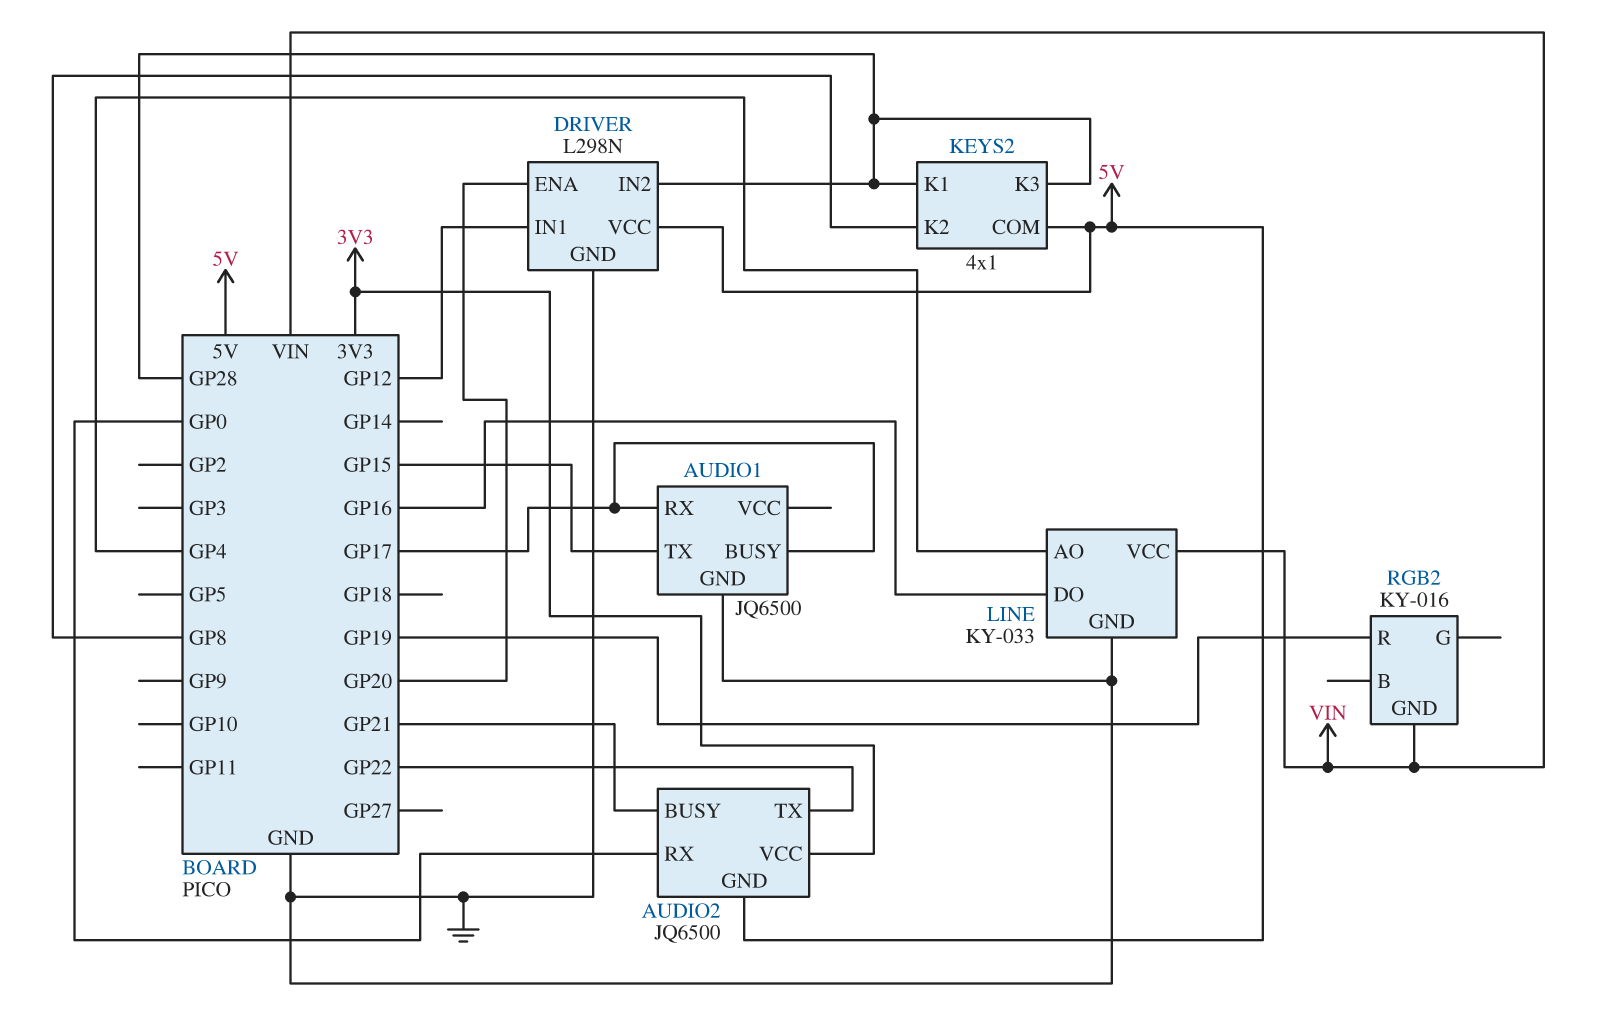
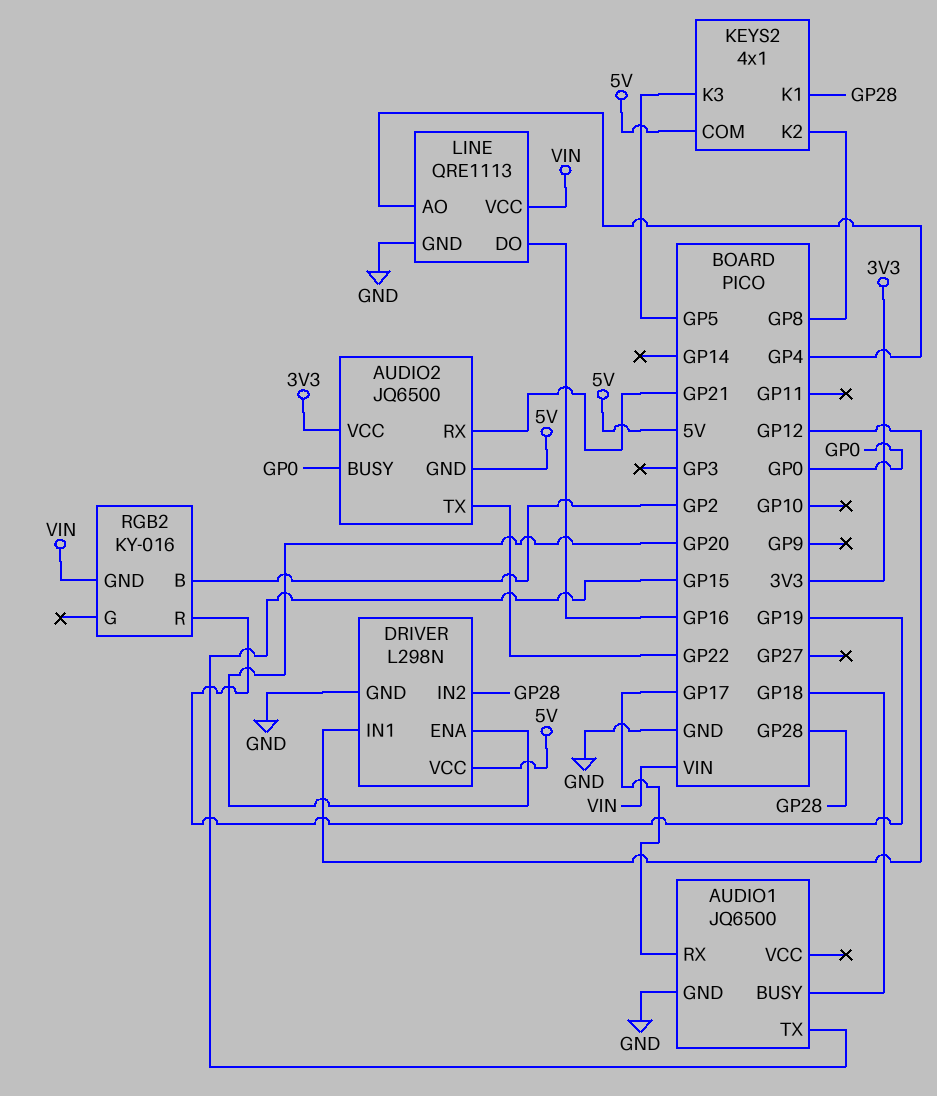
AUDIO1 pin BUSY: GP17 -> GP18
AUDIO2 pin BUSY: GP21 -> GP0
AUDIO2 pin RX: GP0 -> GP21
KEYS2 pin K3: GP28 -> GP5
LINE: KY-033 -> QRE1113
RGB2 pin B: none -> GP2

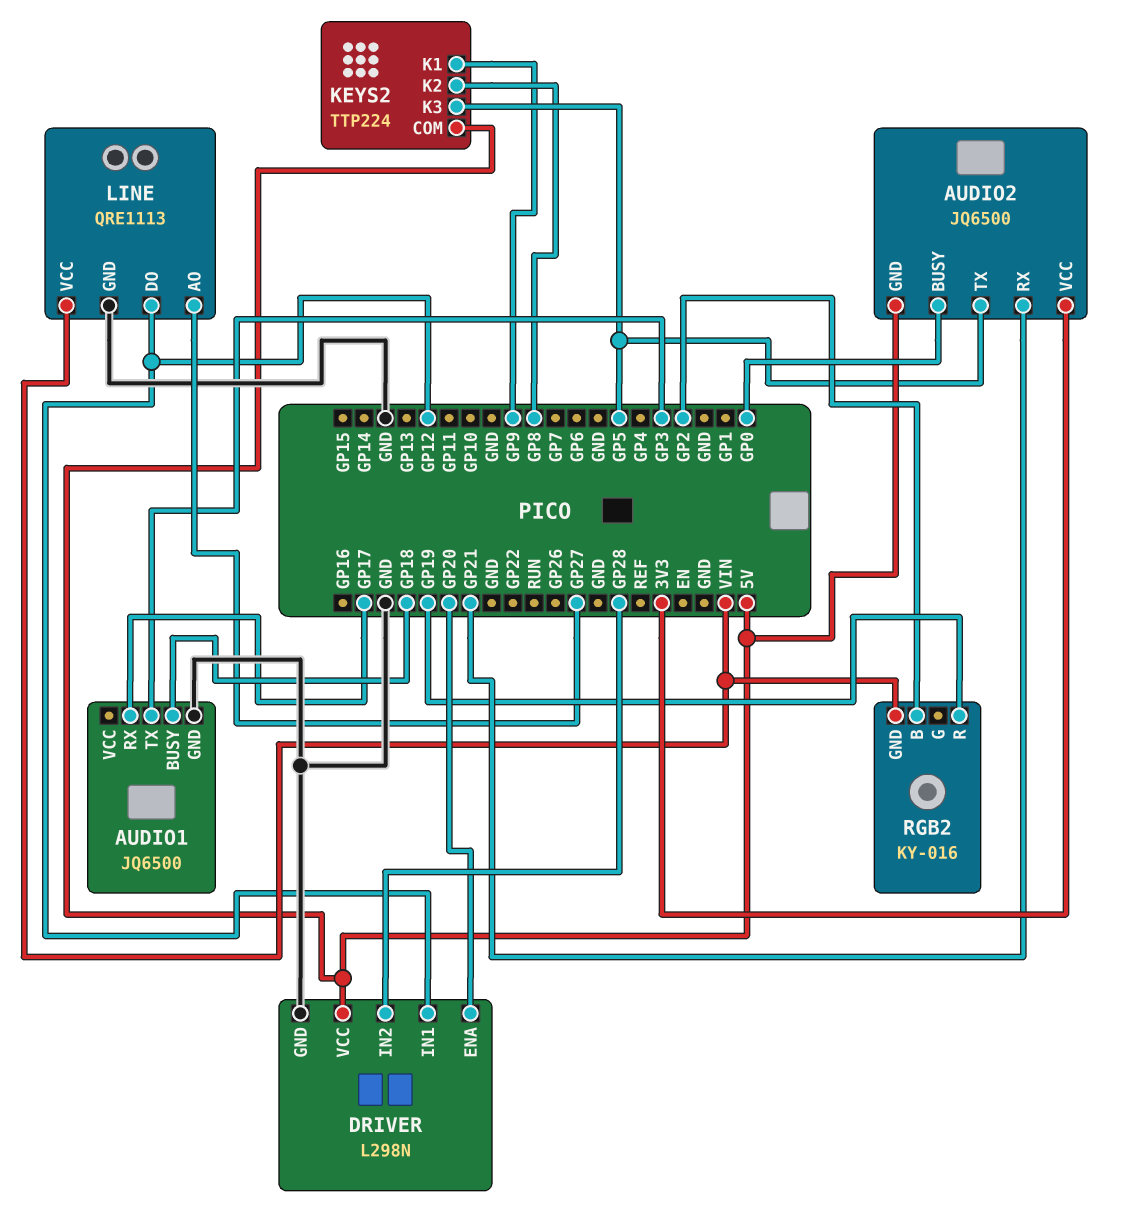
AUDIO1 pin TX: GP15 -> GP3
AUDIO2 pin TX: GP22 -> GP5
KEYS2: 4x1 -> TTP224
KEYS2 pin K1: GP28 -> GP9
LINE pin AO: GP4 -> GP27
LINE pin DO: GP16 -> GP12

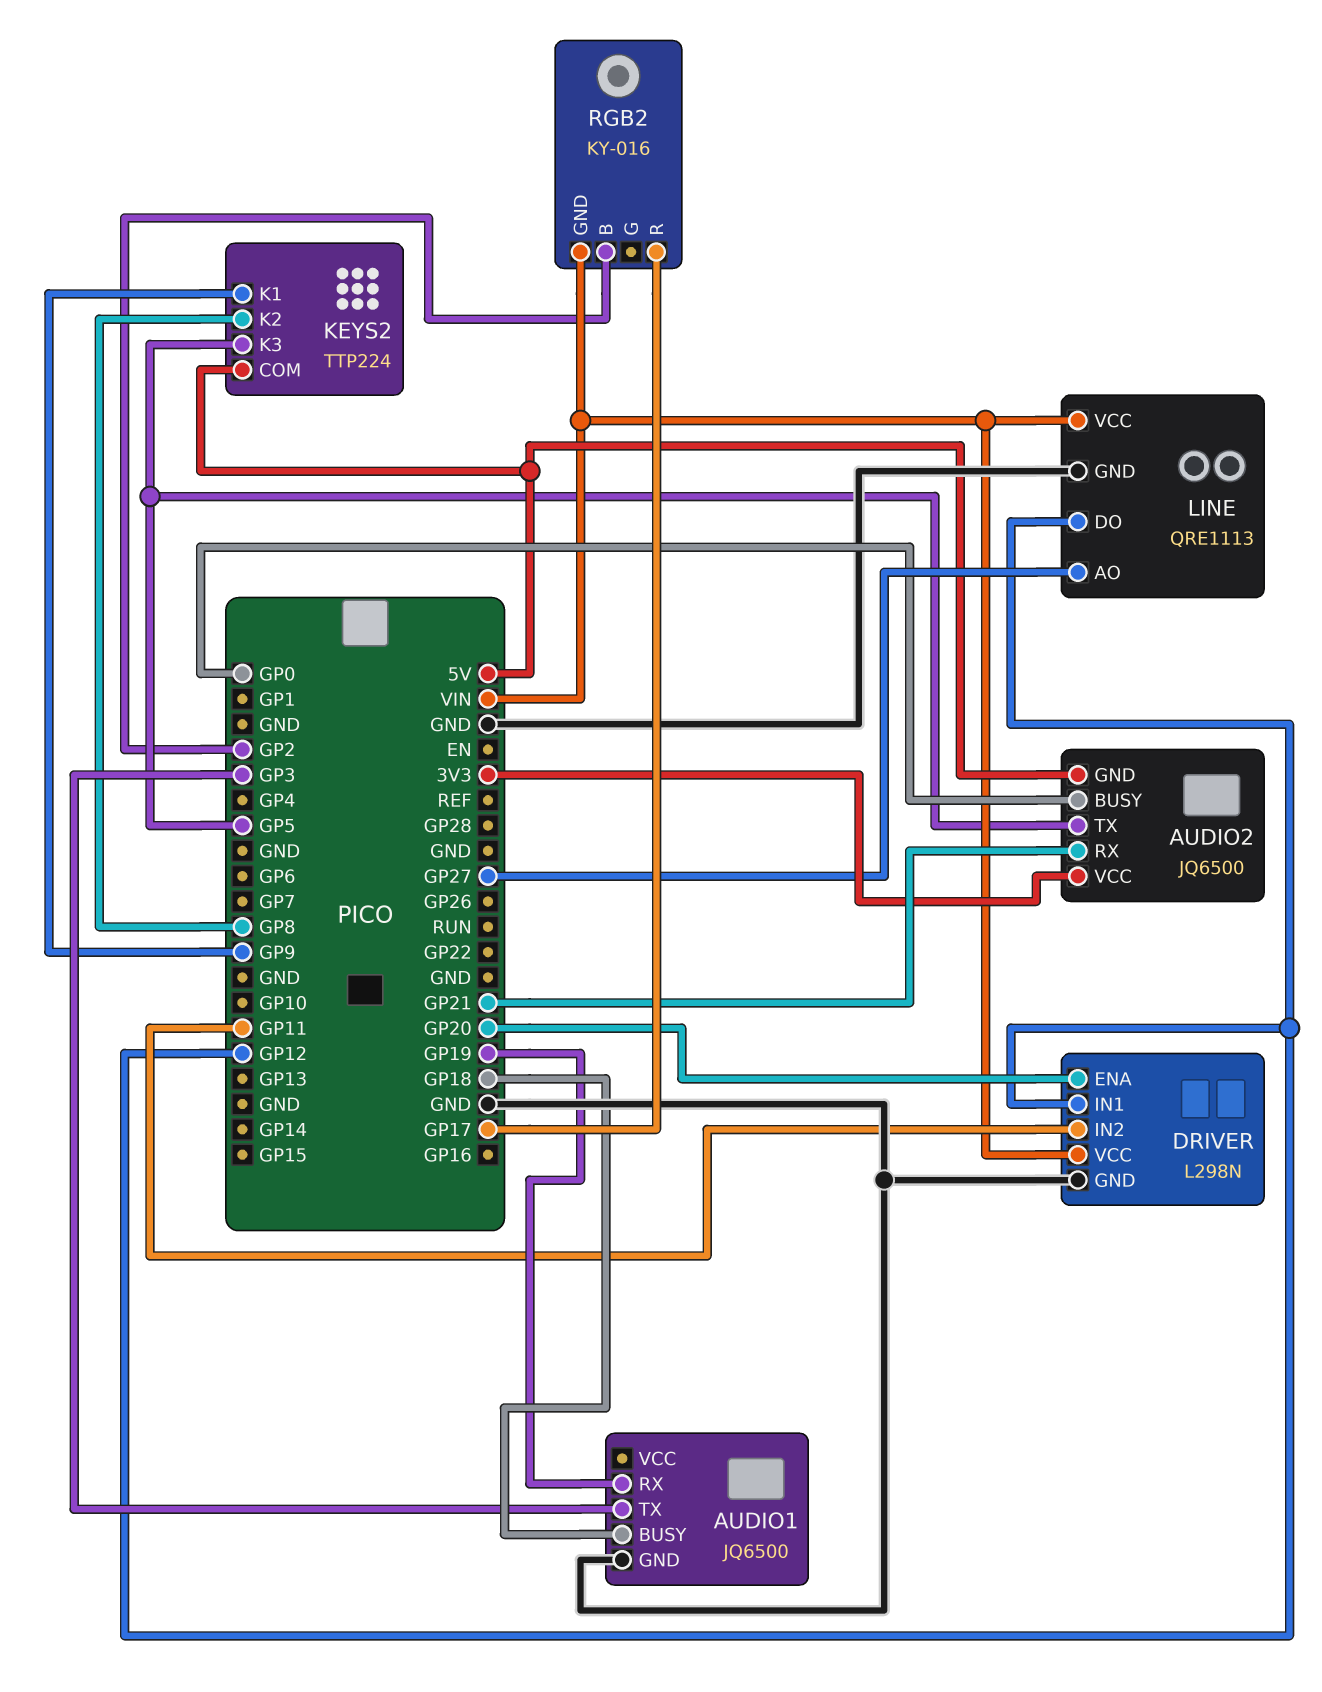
AUDIO1 pin RX: GP17 -> GP19
DRIVER pin IN2: GP28 -> GP11
DRIVER pin VCC: 5V -> VIN
RGB2 pin R: GP19 -> GP17

